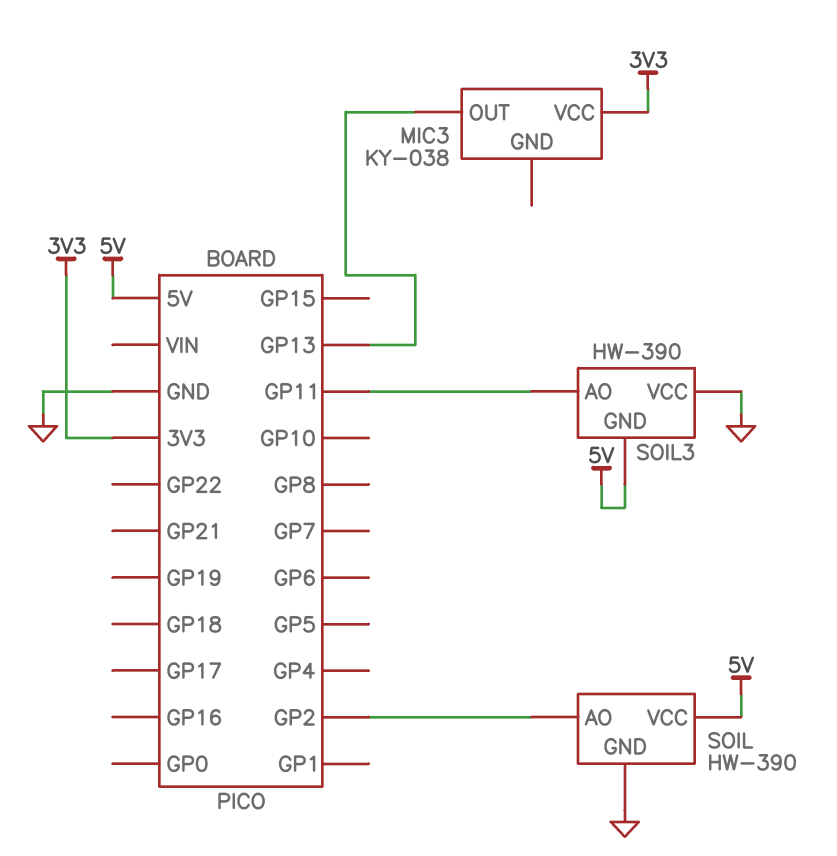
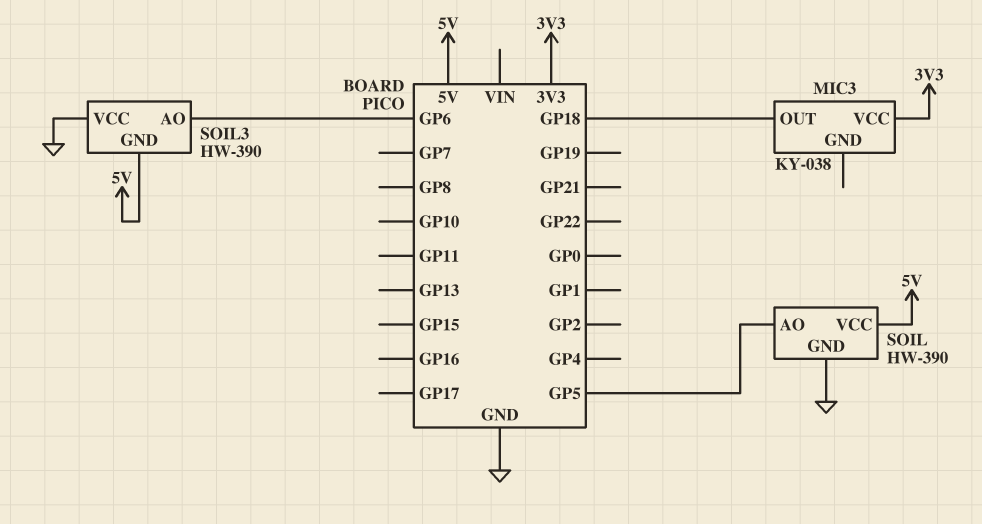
MIC3 pin OUT: GP13 -> GP18
SOIL pin AO: GP2 -> GP5
SOIL3 pin AO: GP11 -> GP6

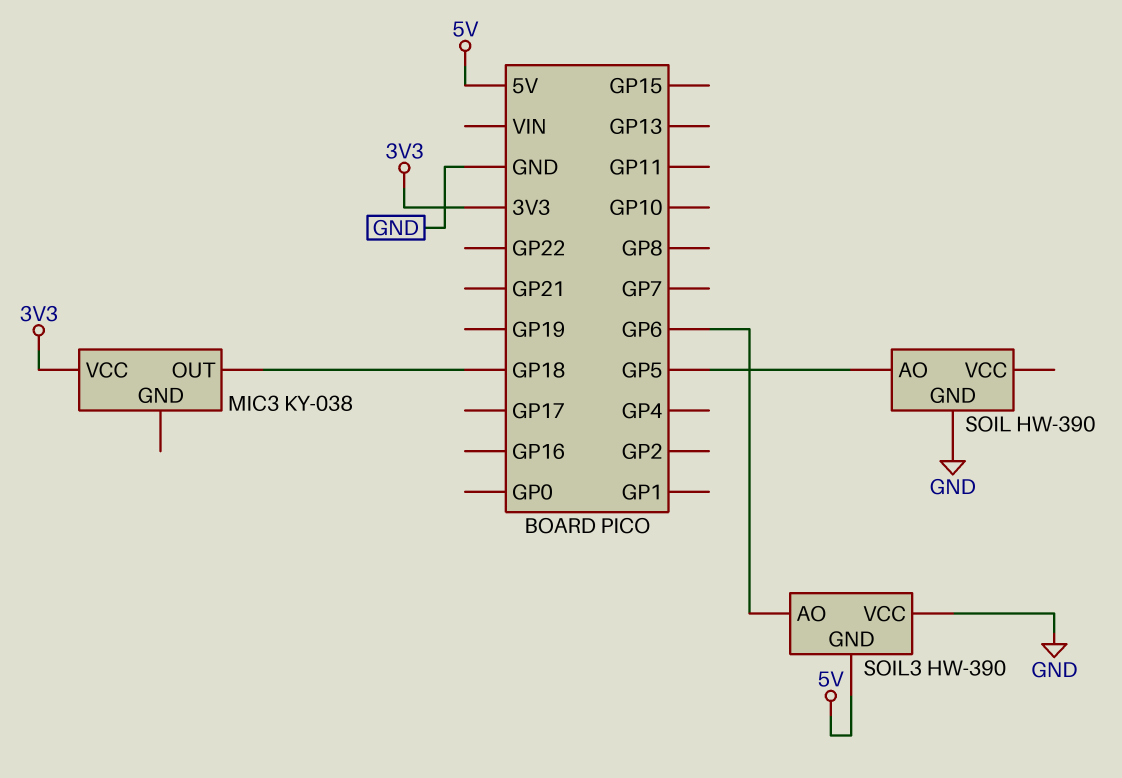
SOIL pin VCC: 5V -> none

